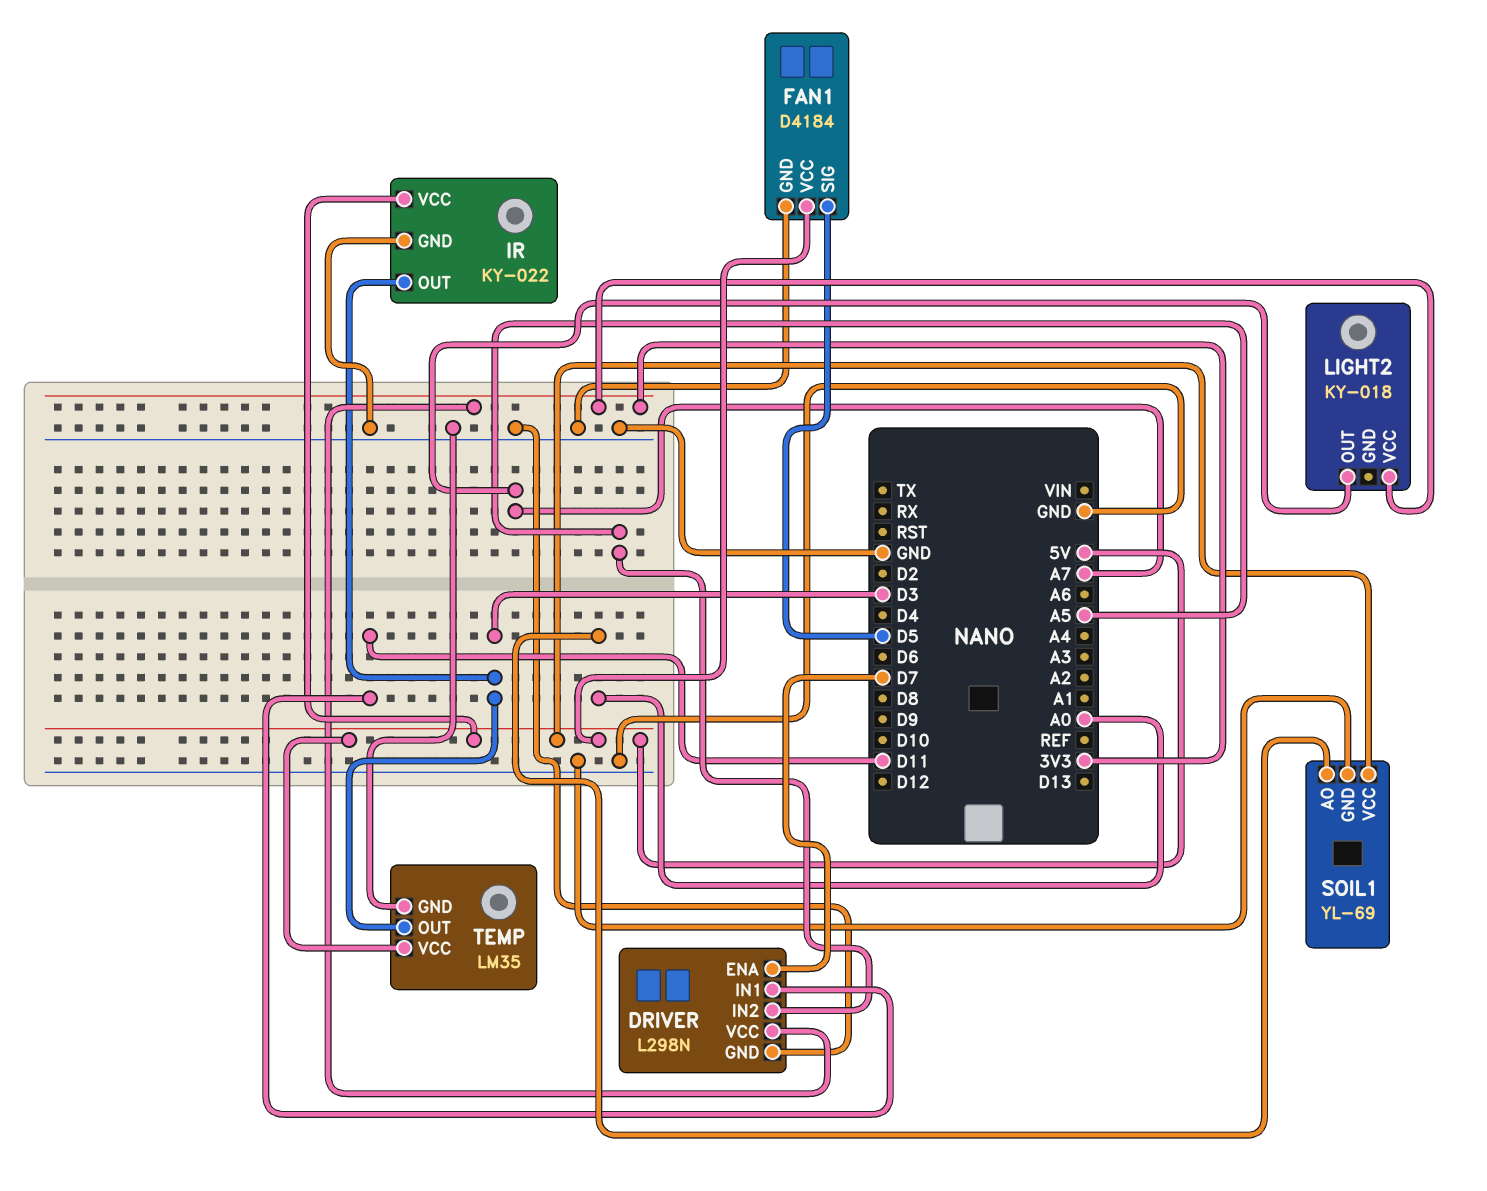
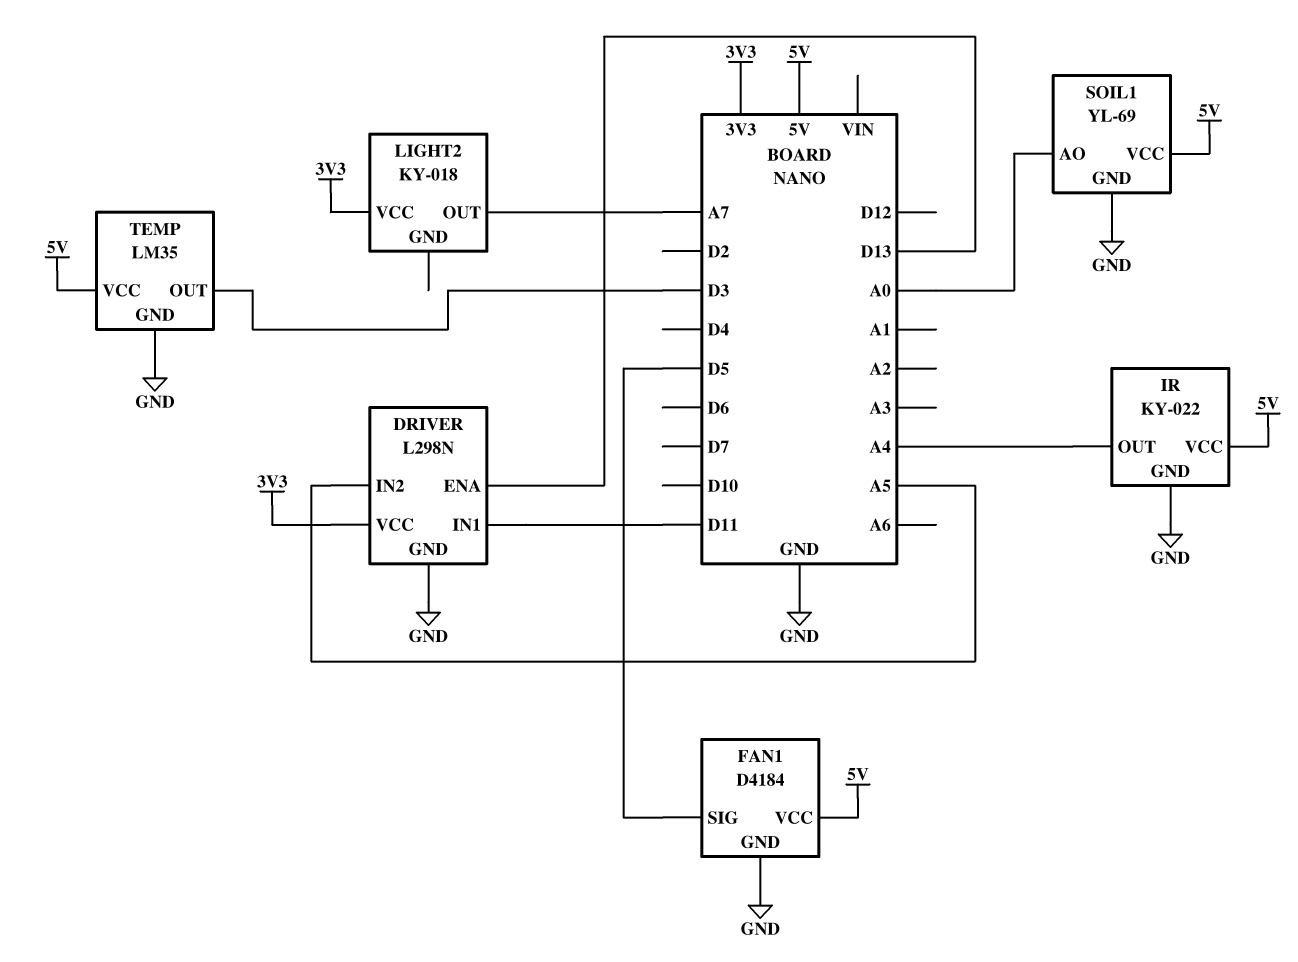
DRIVER pin ENA: D7 -> D13
IR pin OUT: D3 -> A4

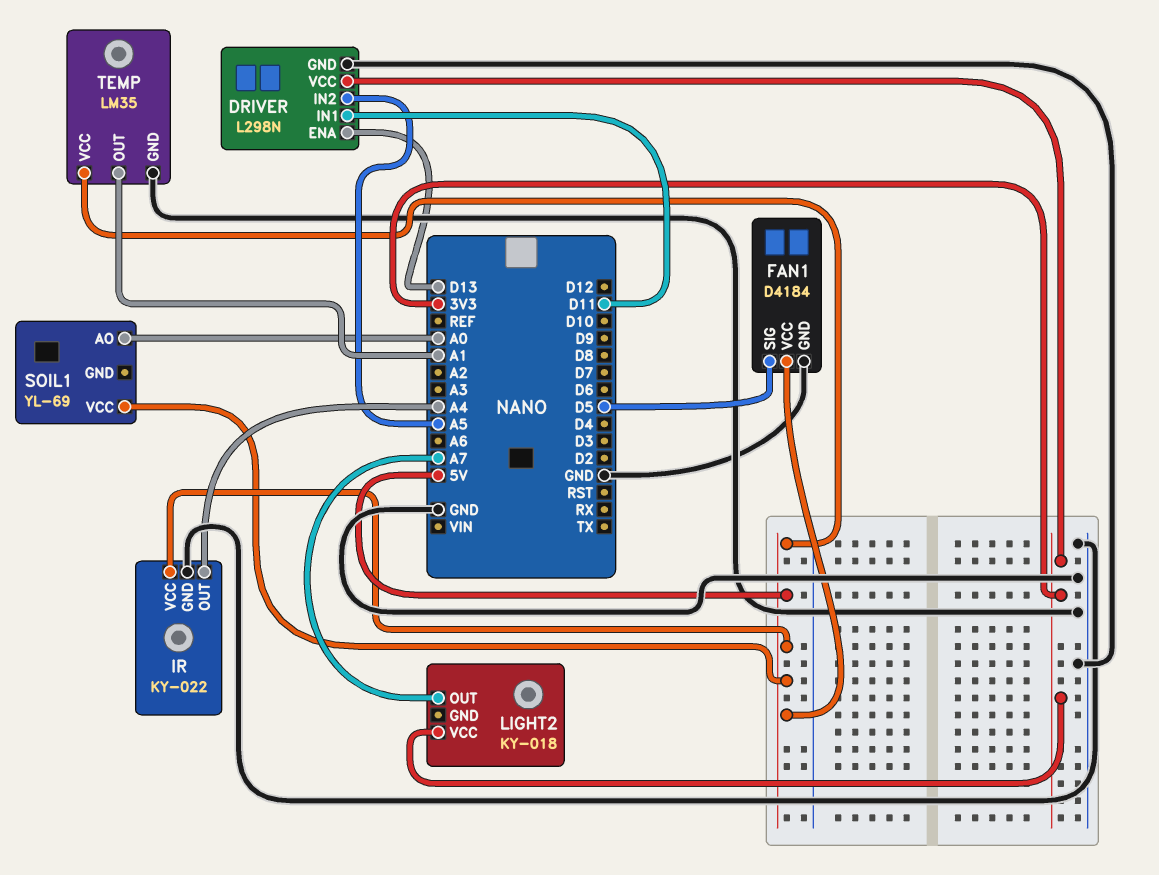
SOIL1 pin GND: GND -> none
TEMP pin OUT: D3 -> A1

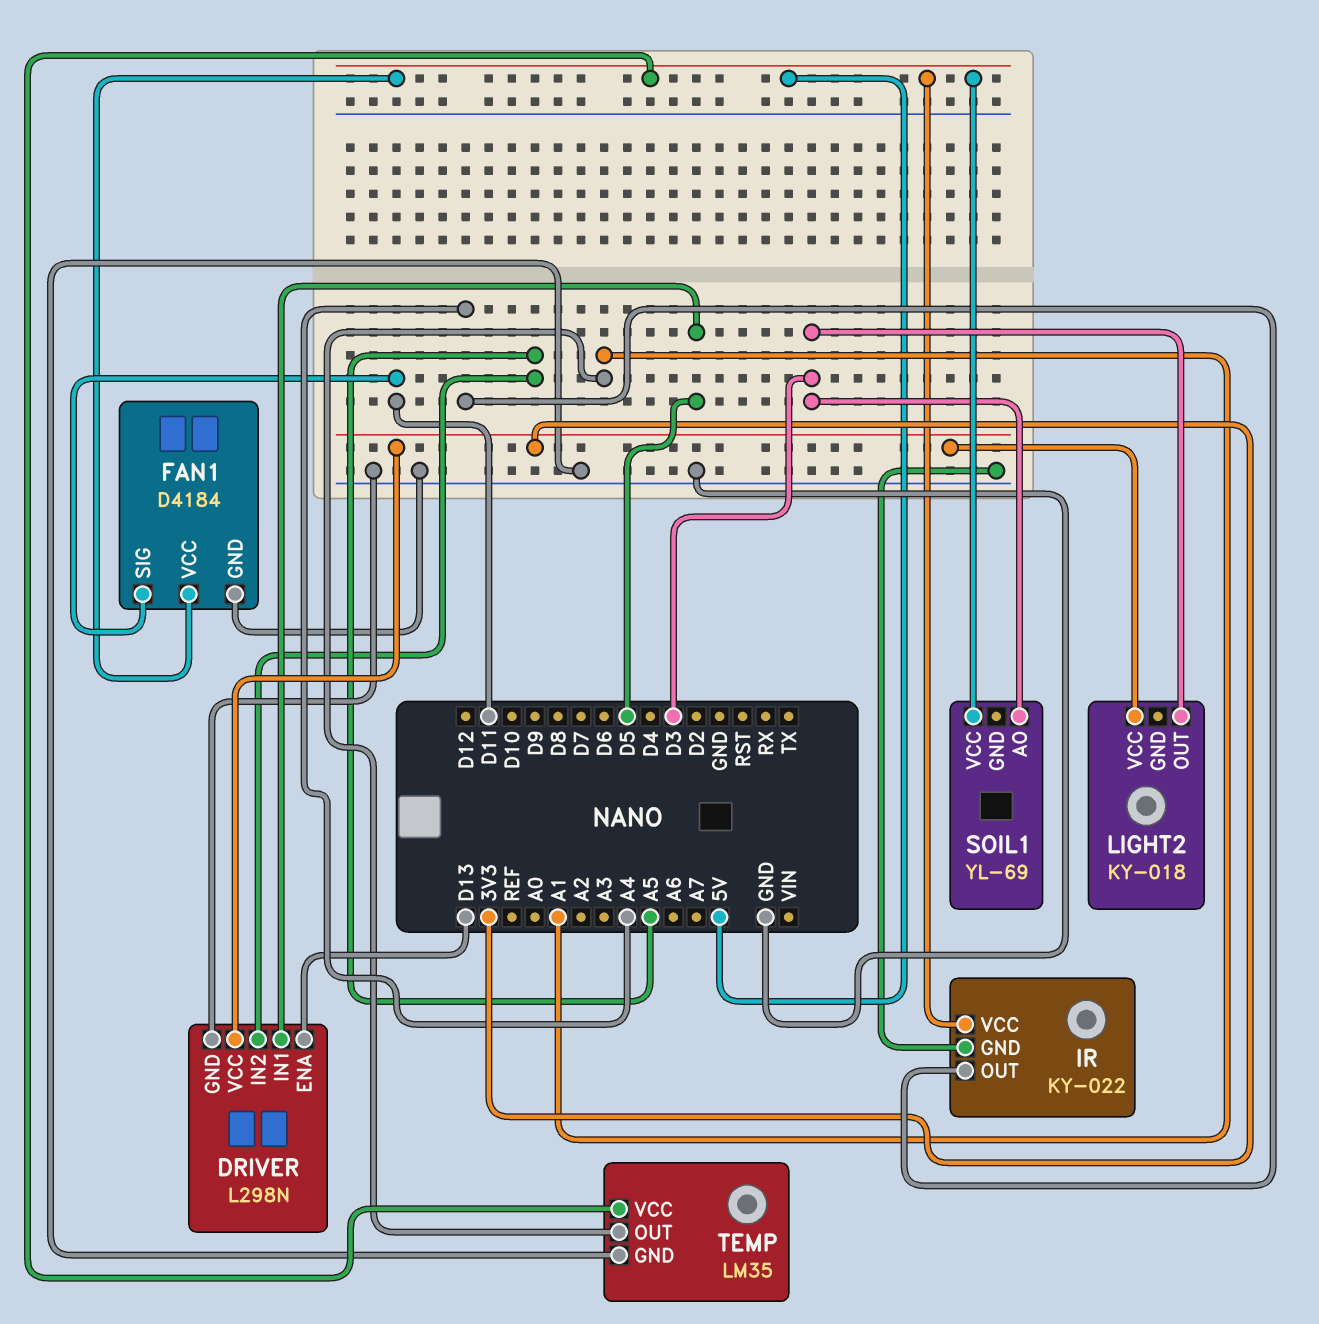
DRIVER pin IN1: D11 -> D5
FAN1 pin SIG: D5 -> D11
LIGHT2 pin OUT: A7 -> D3
SOIL1 pin AO: A0 -> D3

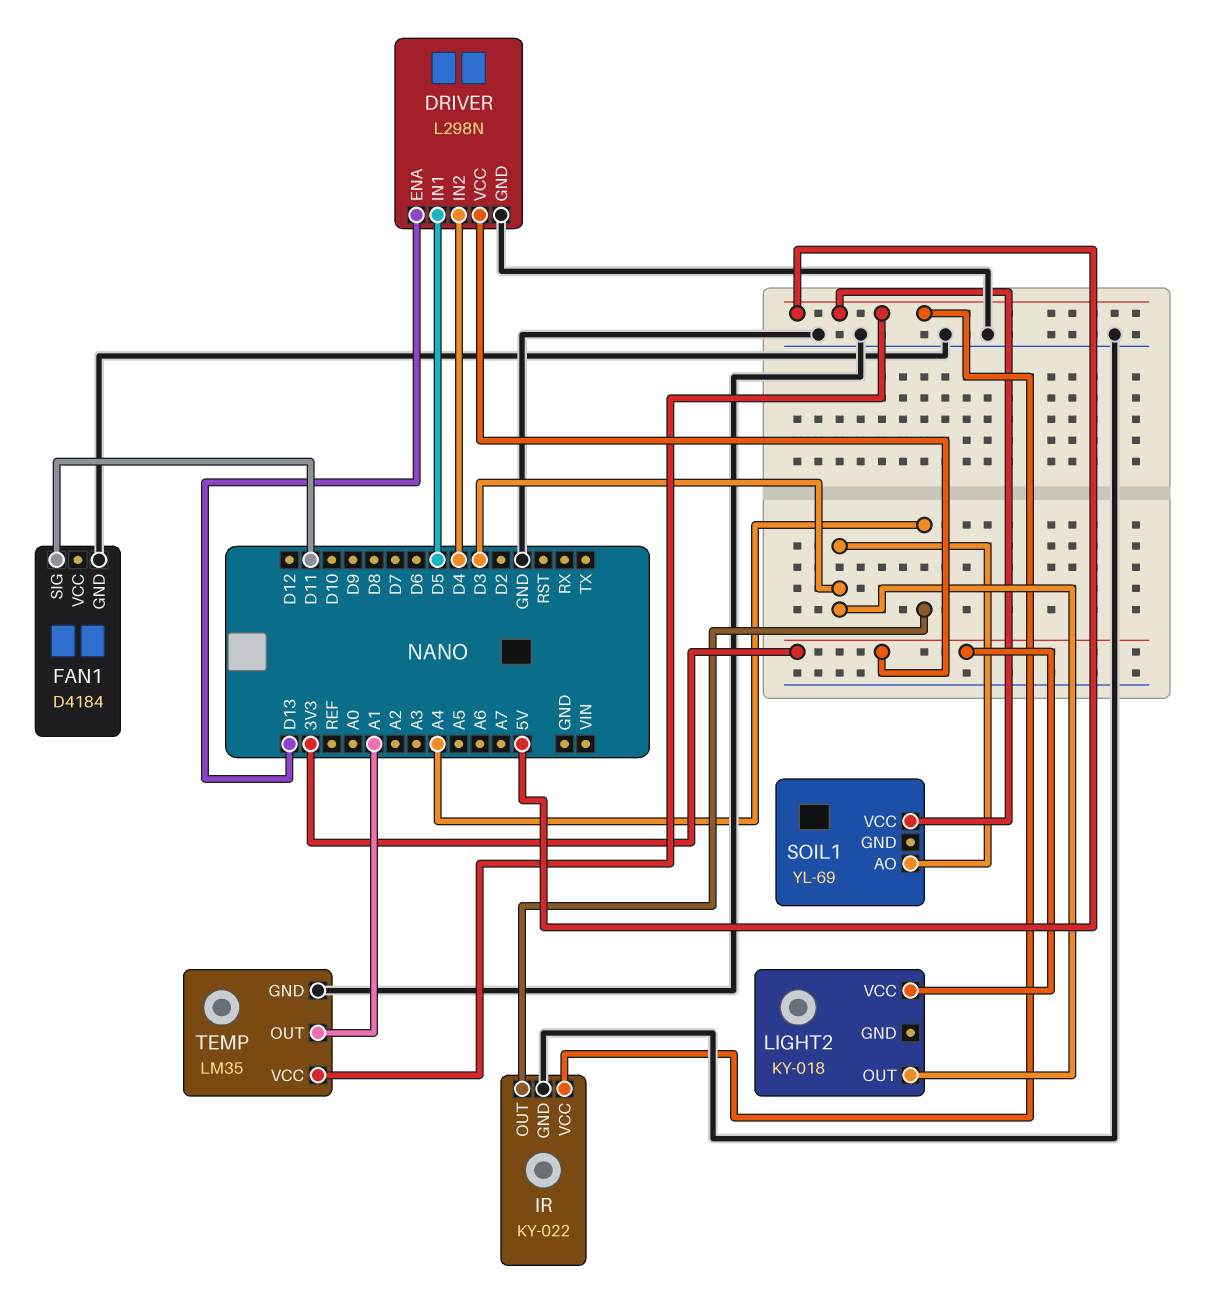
DRIVER pin IN2: A5 -> D4
FAN1 pin VCC: 5V -> none

